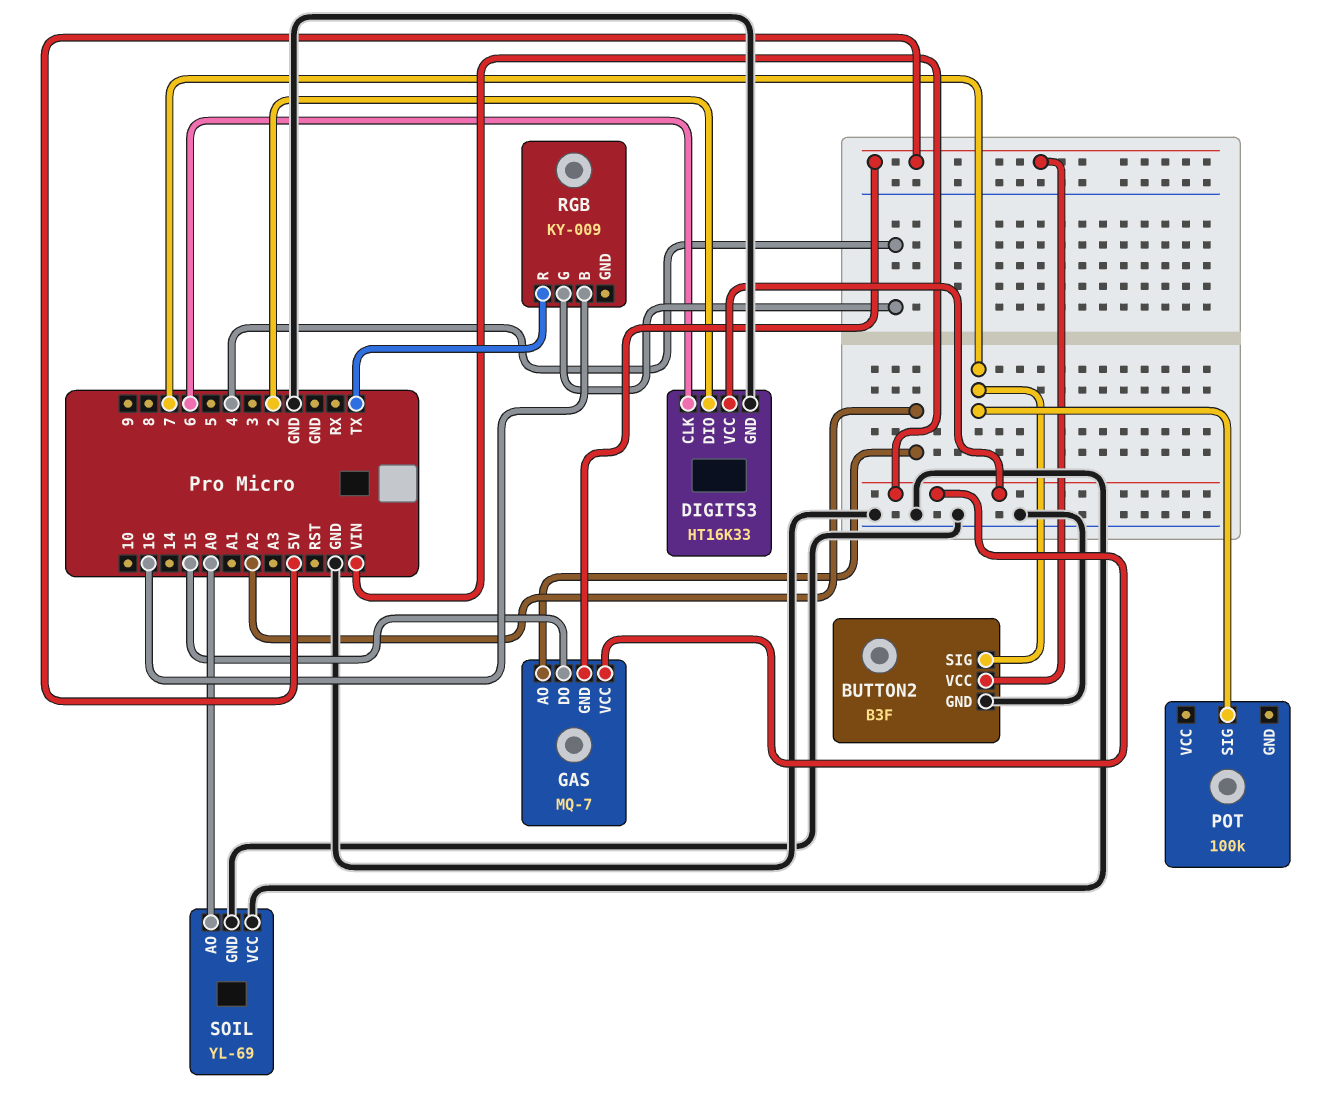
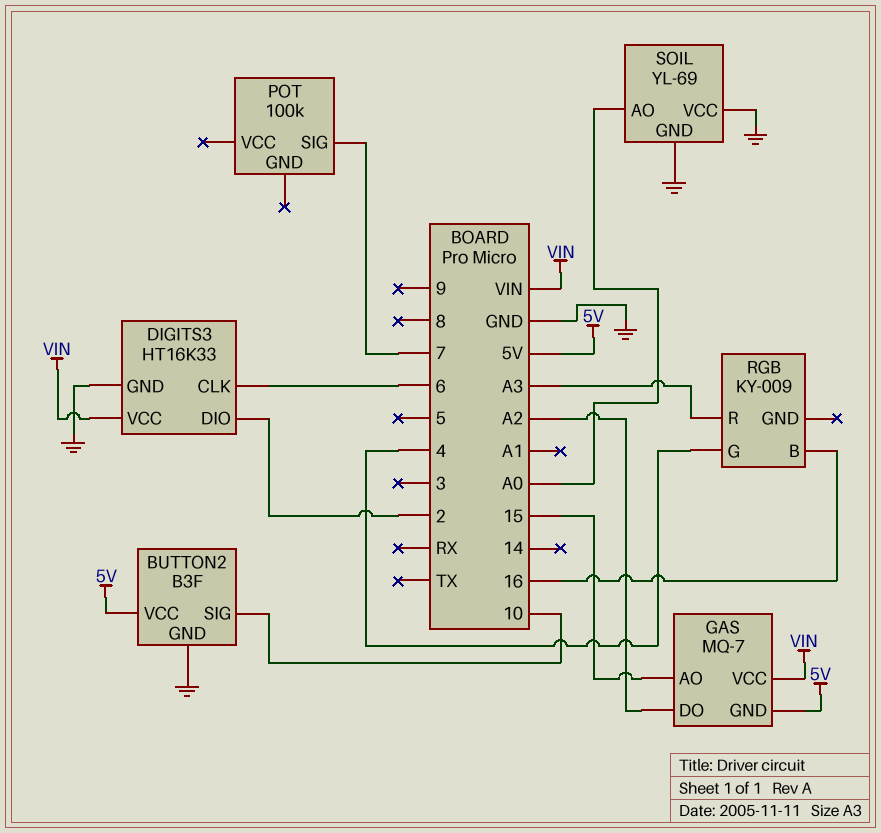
BUTTON2 pin SIG: 7 -> 10
GAS pin AO: A2 -> 15
GAS pin DO: 15 -> A2
RGB pin R: TX -> A3

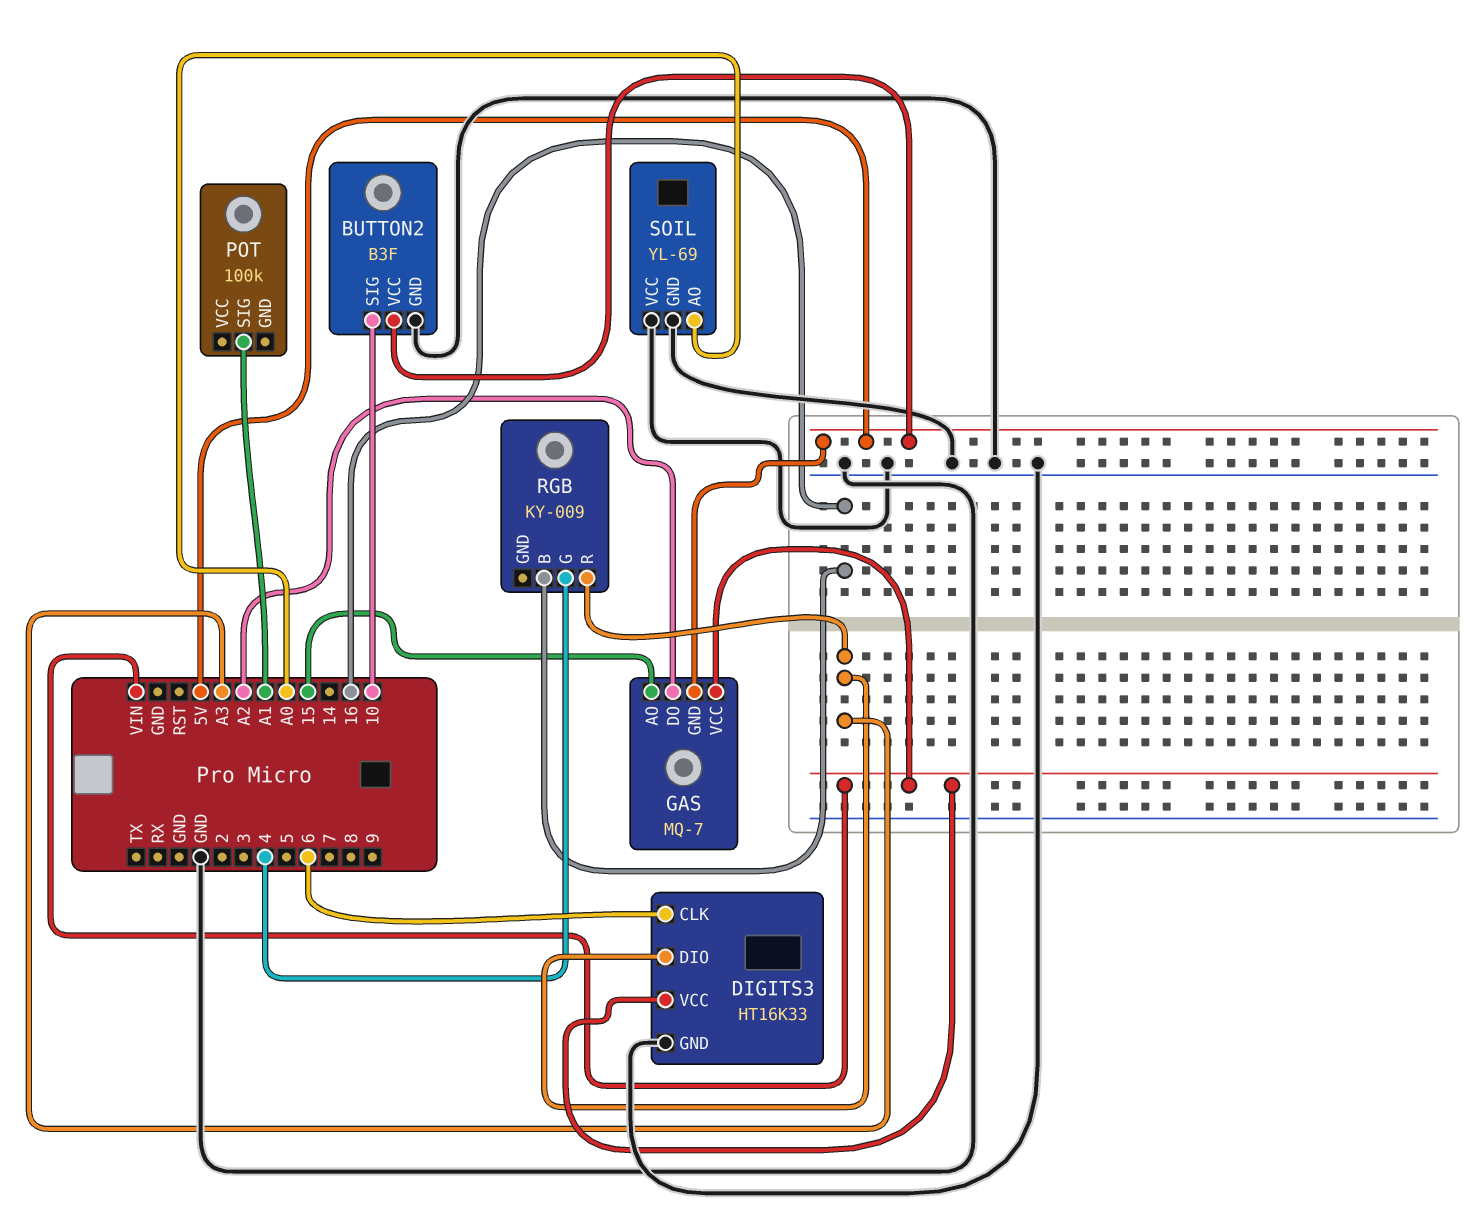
DIGITS3 pin DIO: 2 -> A3
POT pin SIG: 7 -> A1

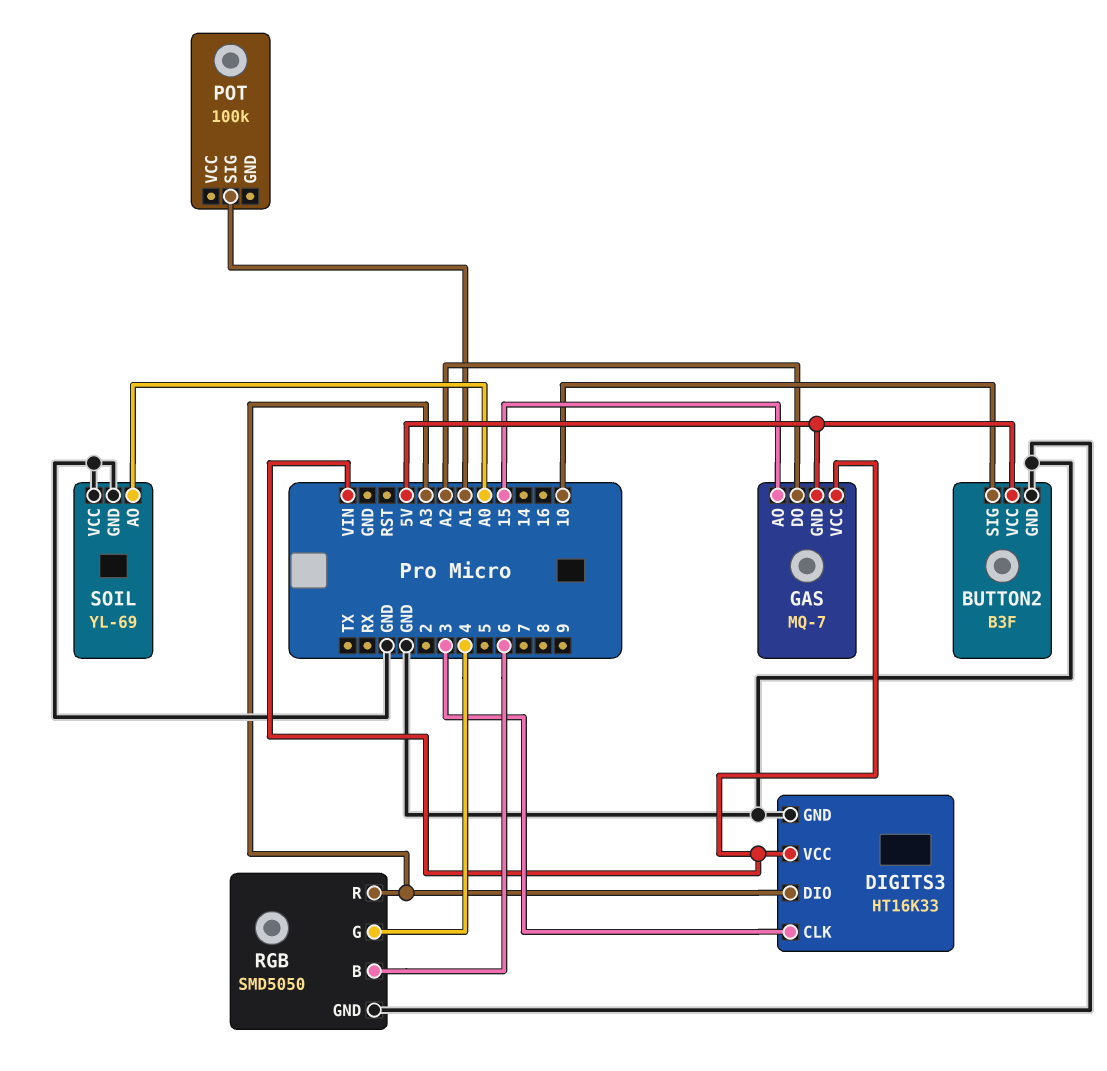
DIGITS3 pin CLK: 6 -> 3
RGB: KY-009 -> SMD5050
RGB pin B: 16 -> 6
RGB pin GND: none -> GND

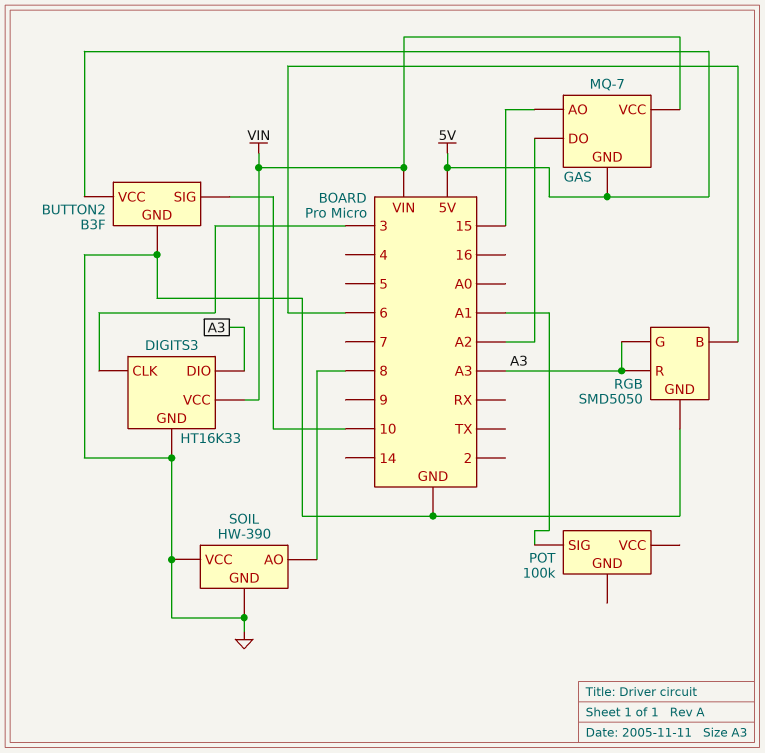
RGB pin G: 4 -> A3
SOIL: YL-69 -> HW-390
SOIL pin AO: A0 -> 8

